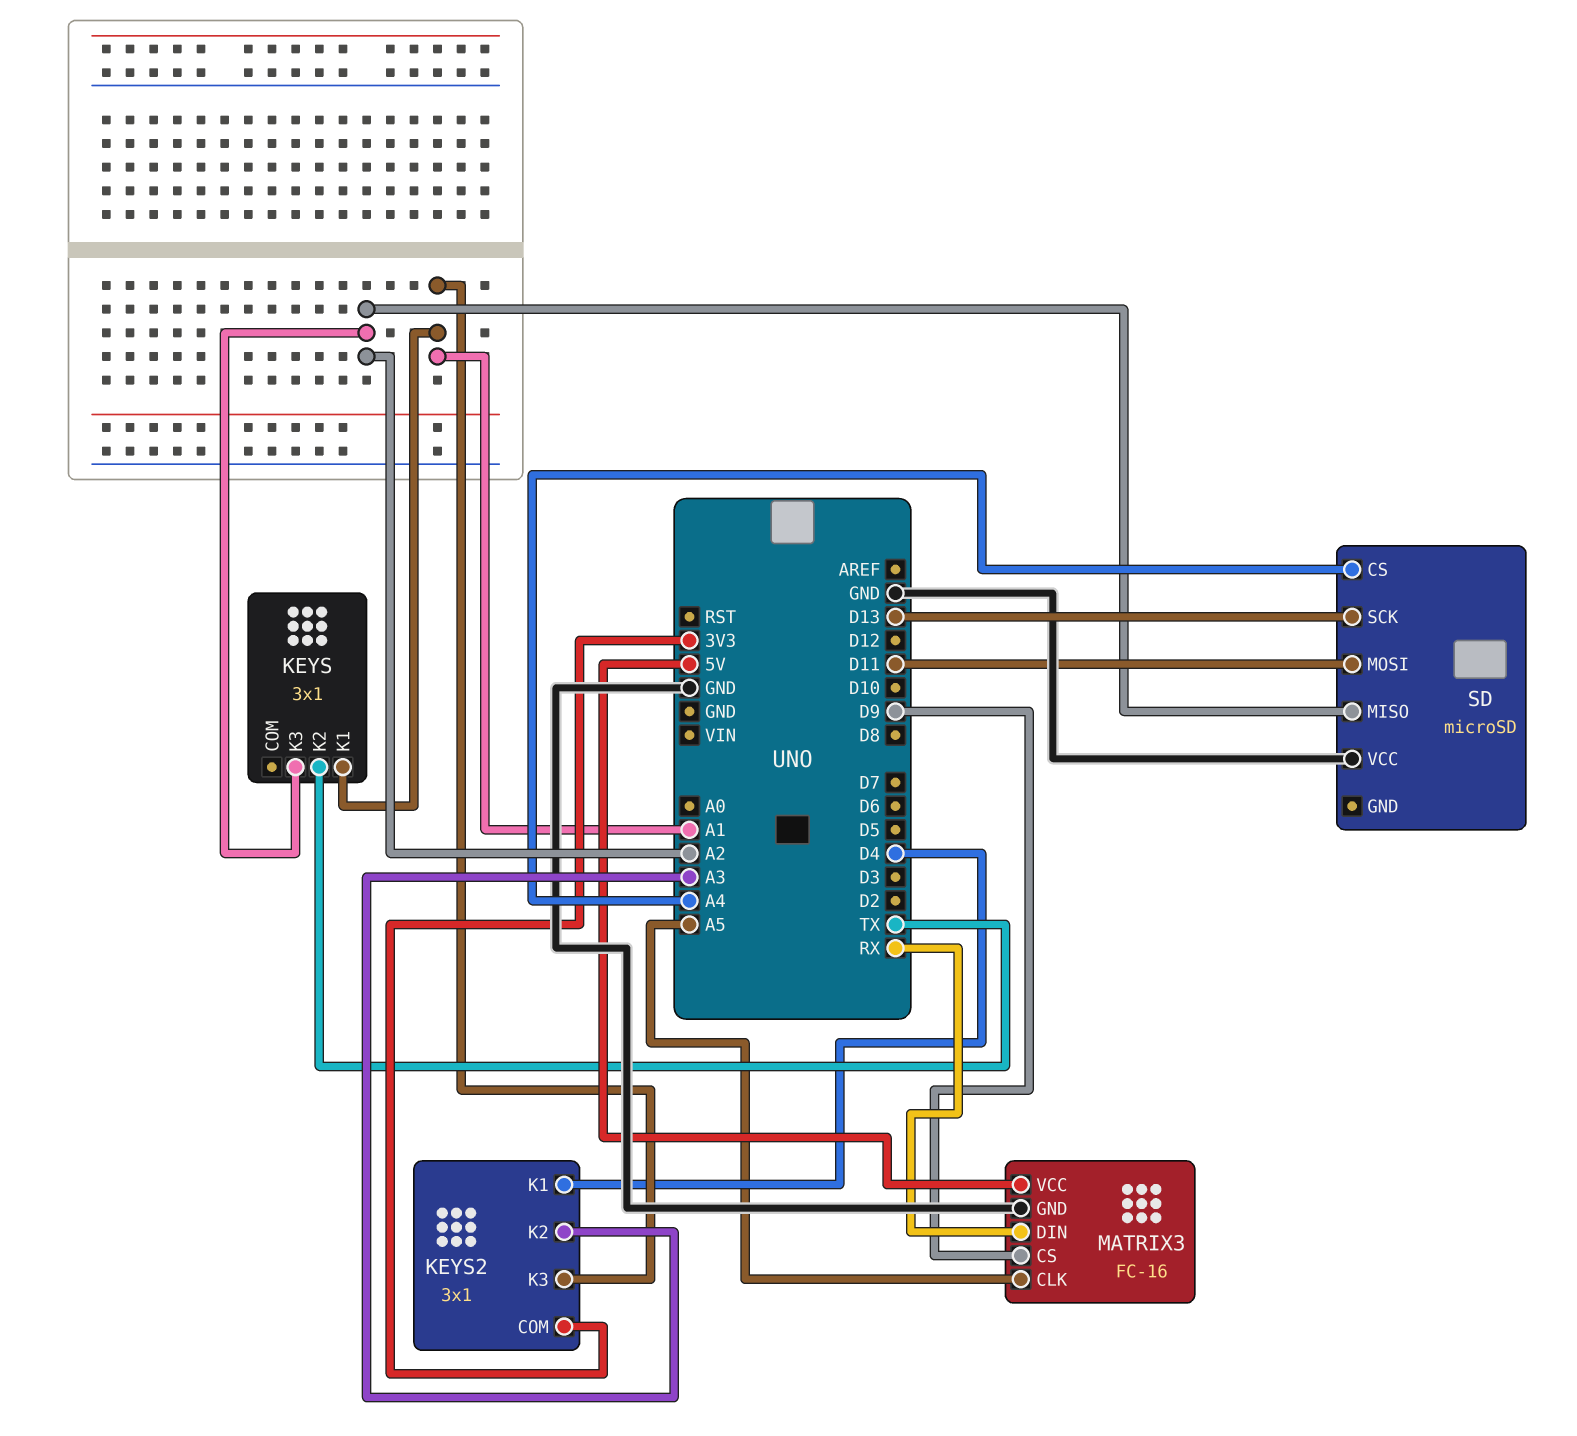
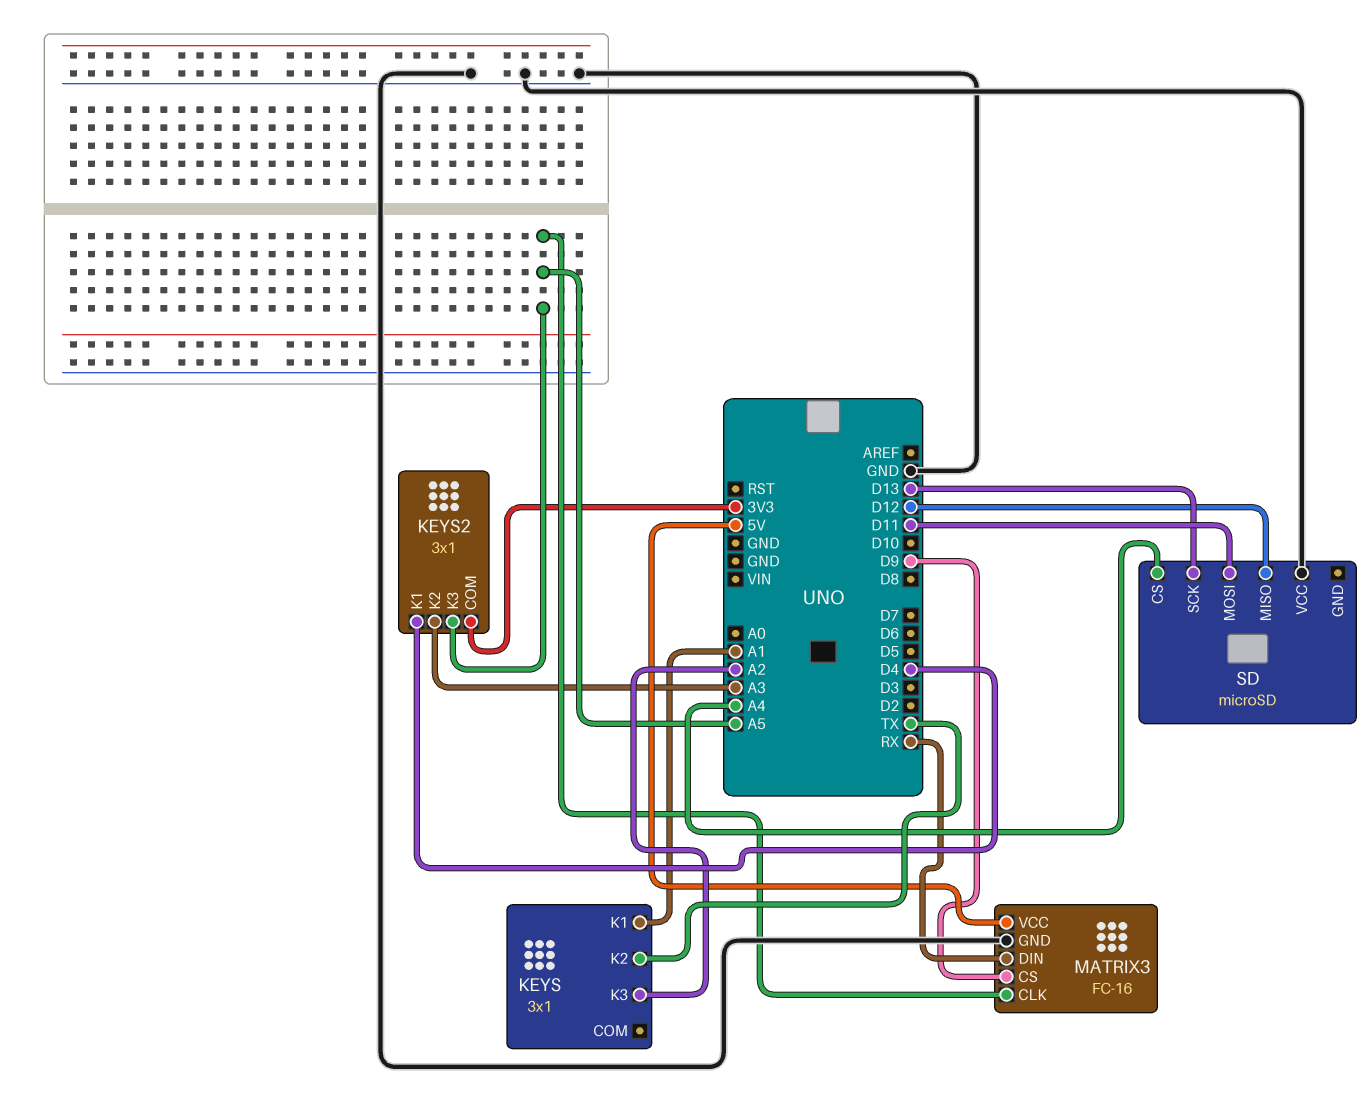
KEYS2 pin K3: A1 -> A5
SD pin MISO: A2 -> D12

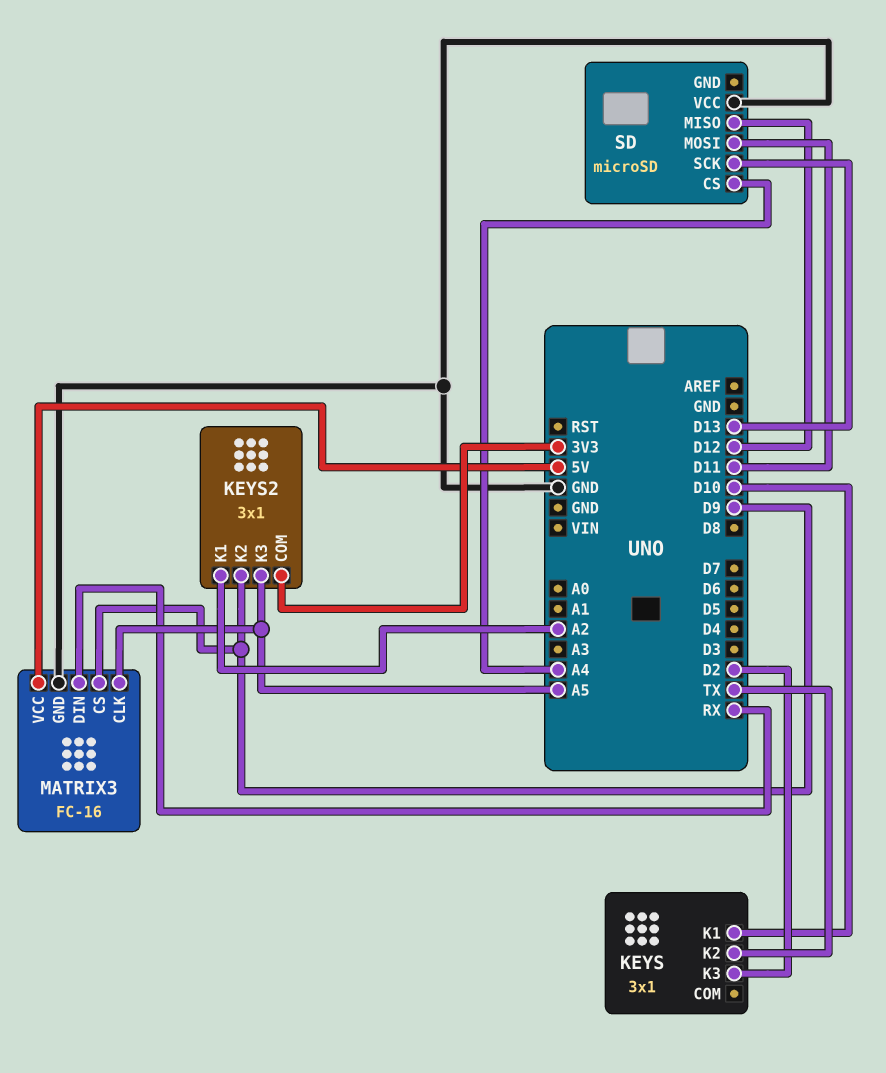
KEYS pin K1: A1 -> D10
KEYS pin K3: A2 -> D2
KEYS2 pin K1: D4 -> A2
KEYS2 pin K2: A3 -> D9

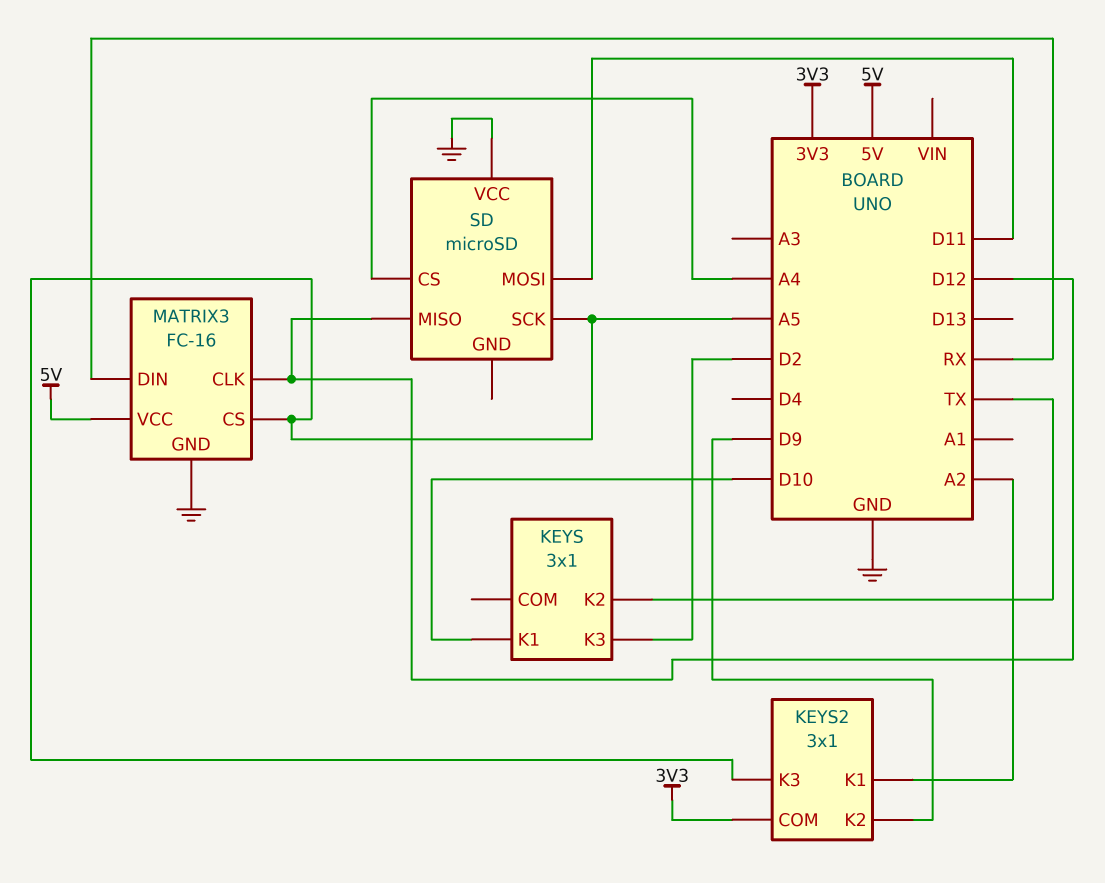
MATRIX3 pin CLK: A5 -> D12
MATRIX3 pin CS: D9 -> A5
SD pin SCK: D13 -> A5

